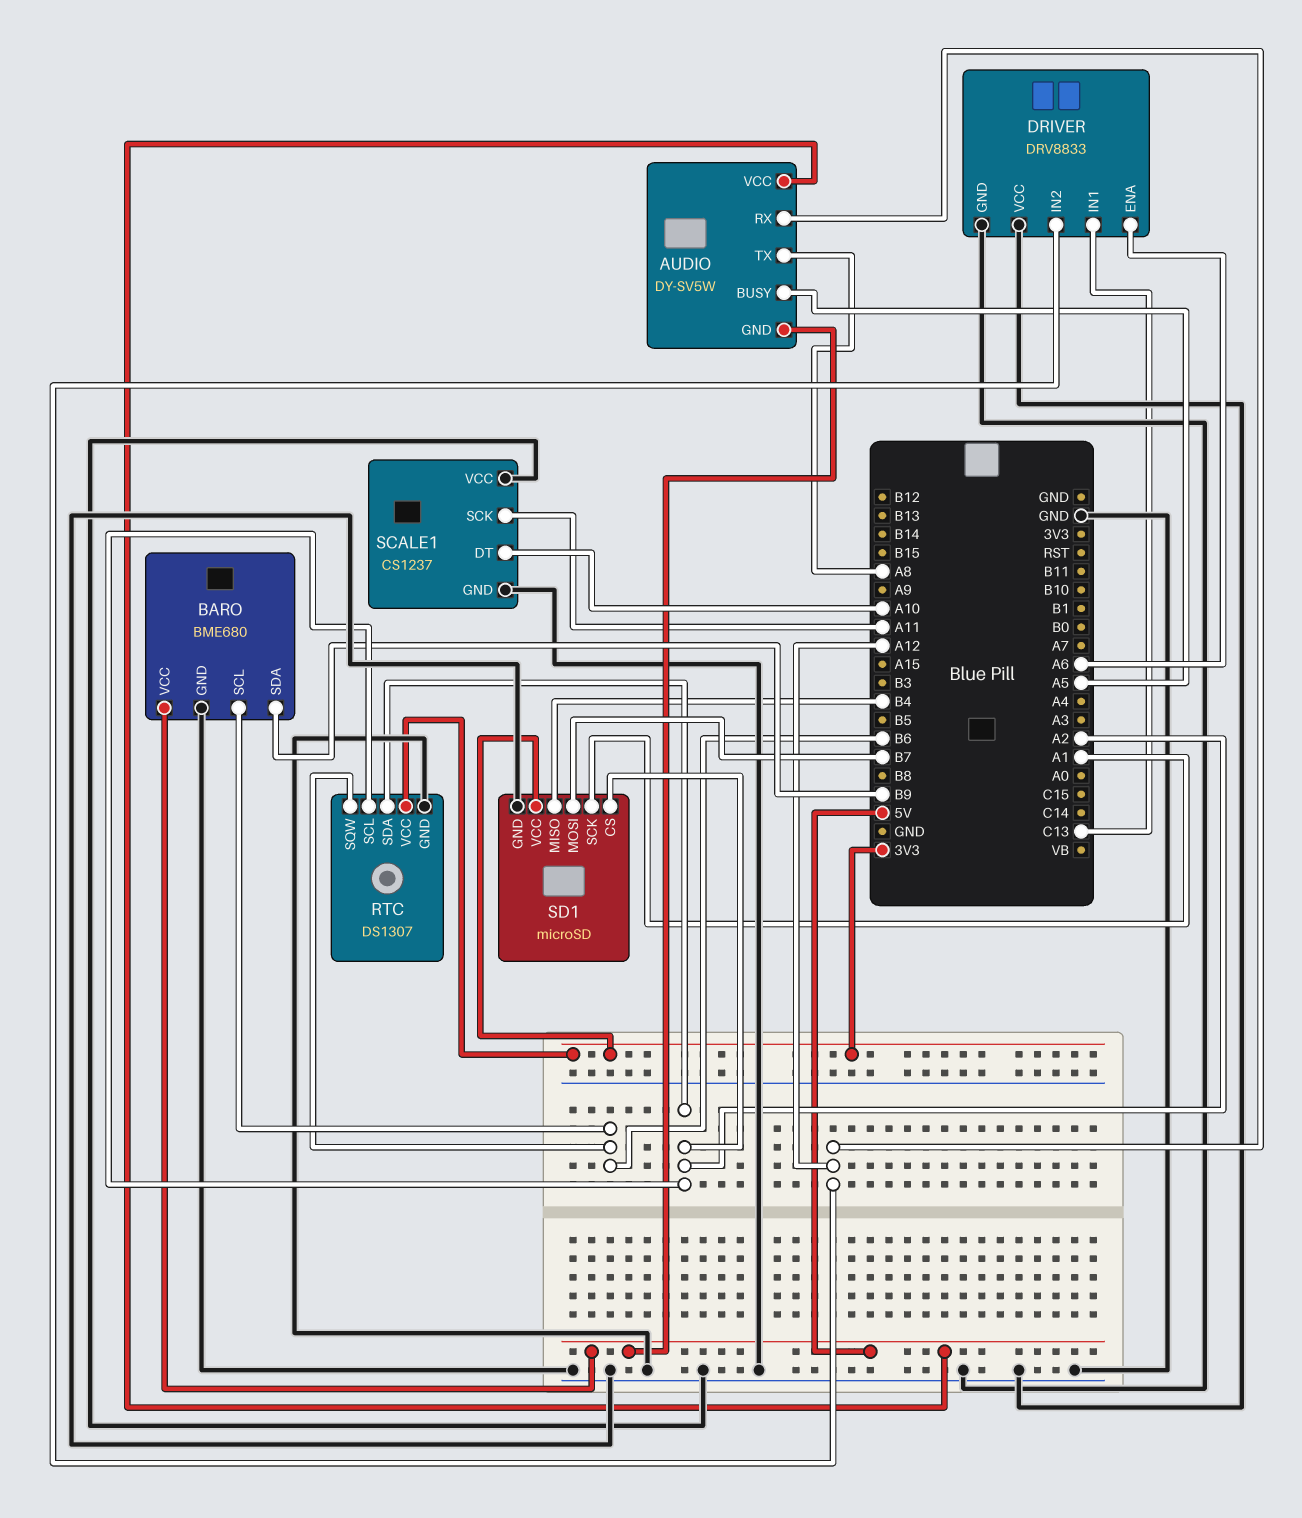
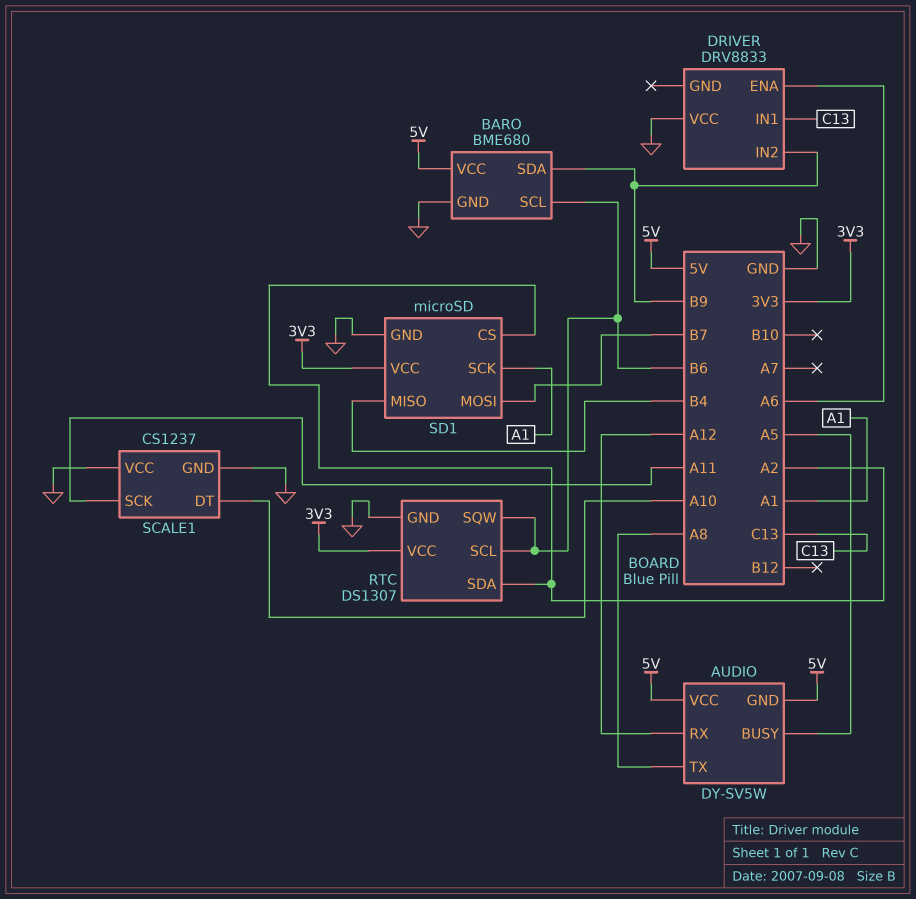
DRIVER pin GND: GND -> none
DRIVER pin IN2: A12 -> B9
RTC pin SCL: A2 -> B6

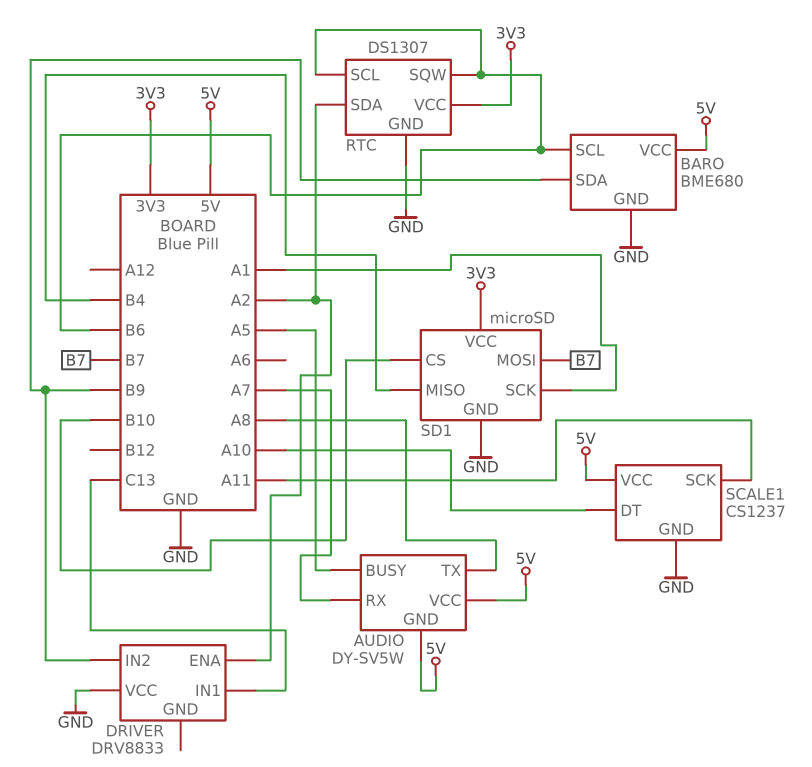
AUDIO pin RX: A12 -> A7
DRIVER pin ENA: A6 -> A2
SCALE1 pin VCC: GND -> 5V
SD1 pin CS: A2 -> B10

